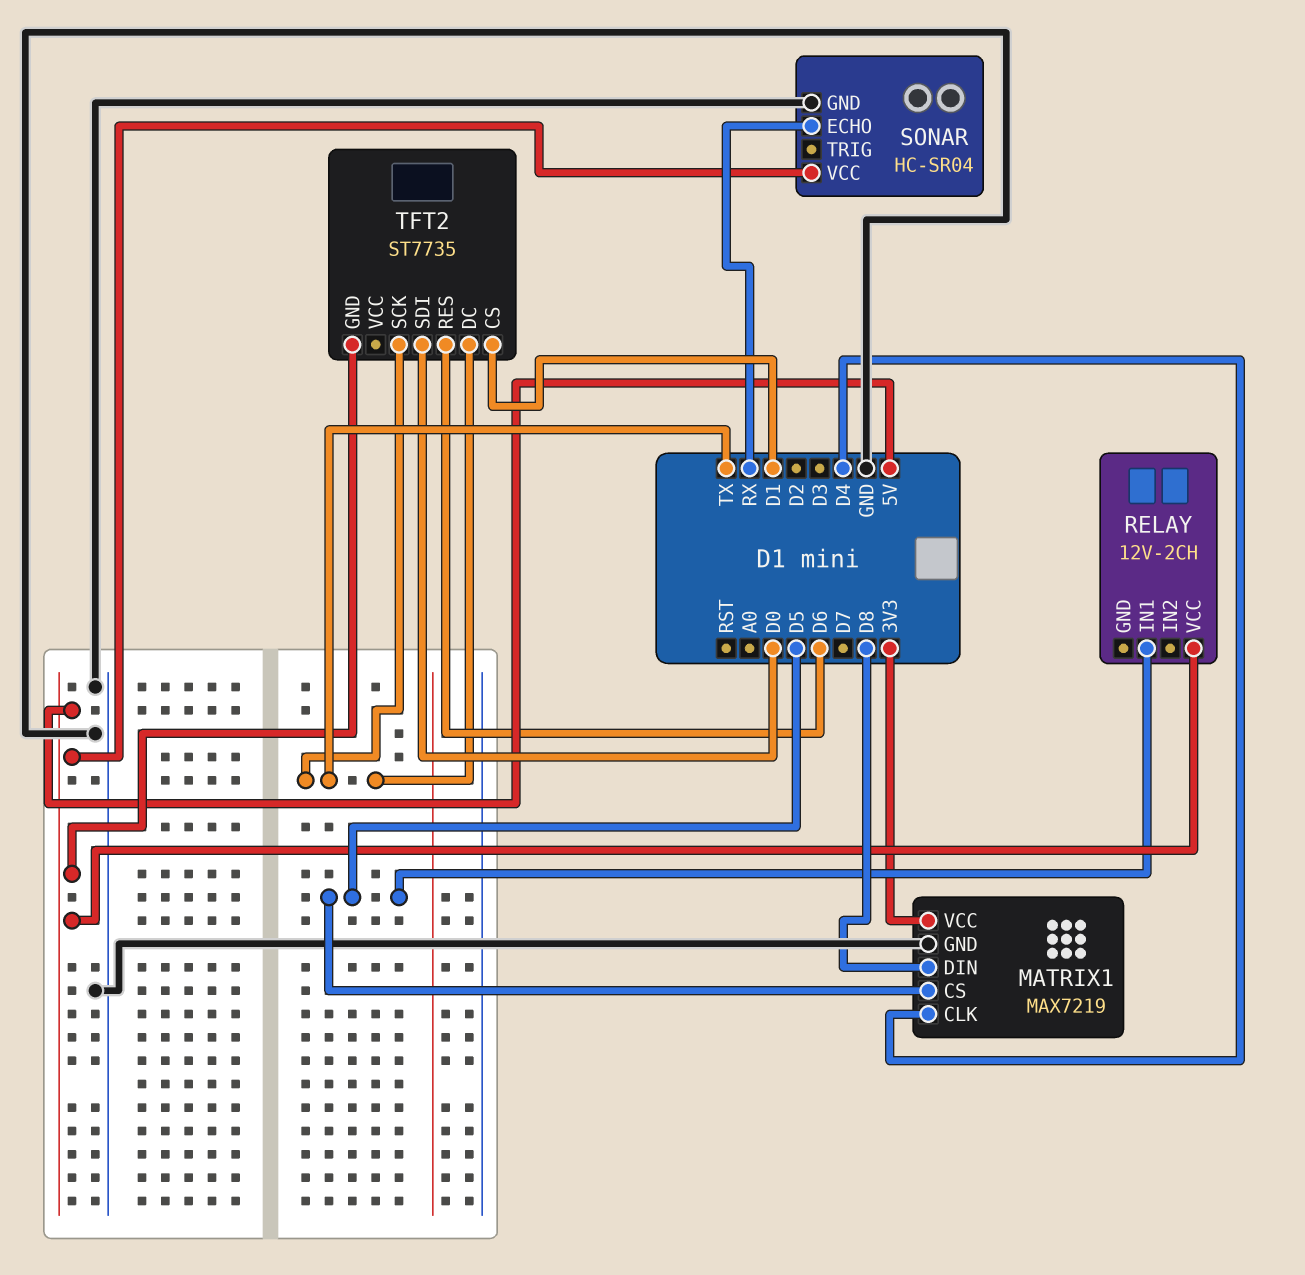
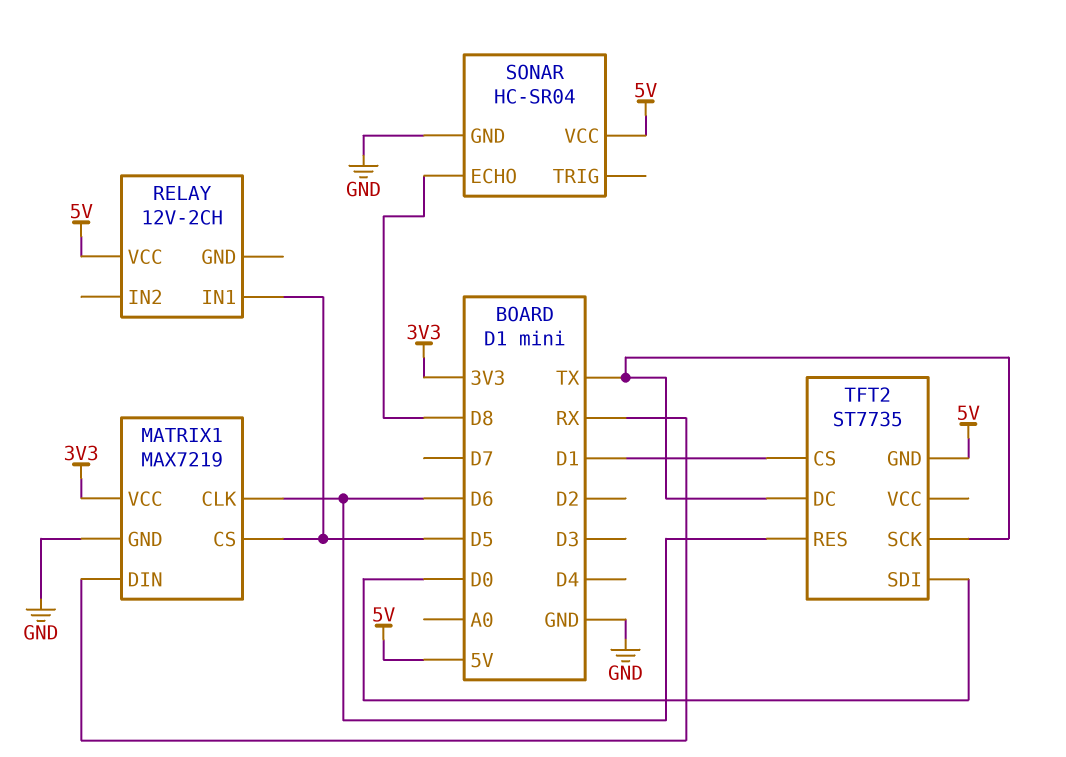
MATRIX1 pin CLK: D4 -> D6
MATRIX1 pin DIN: D8 -> RX
SONAR pin ECHO: RX -> D8

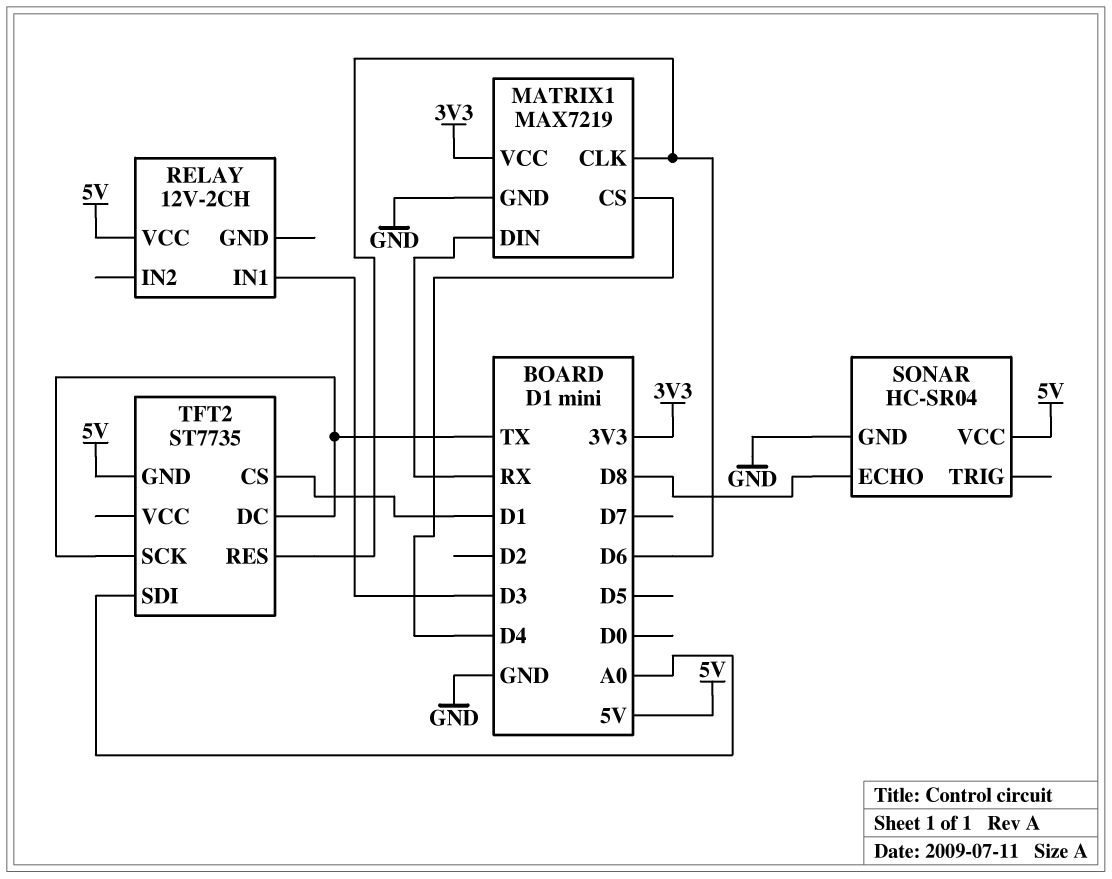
MATRIX1 pin CS: D5 -> D4
RELAY pin IN1: D5 -> D3
TFT2 pin SDI: D0 -> A0

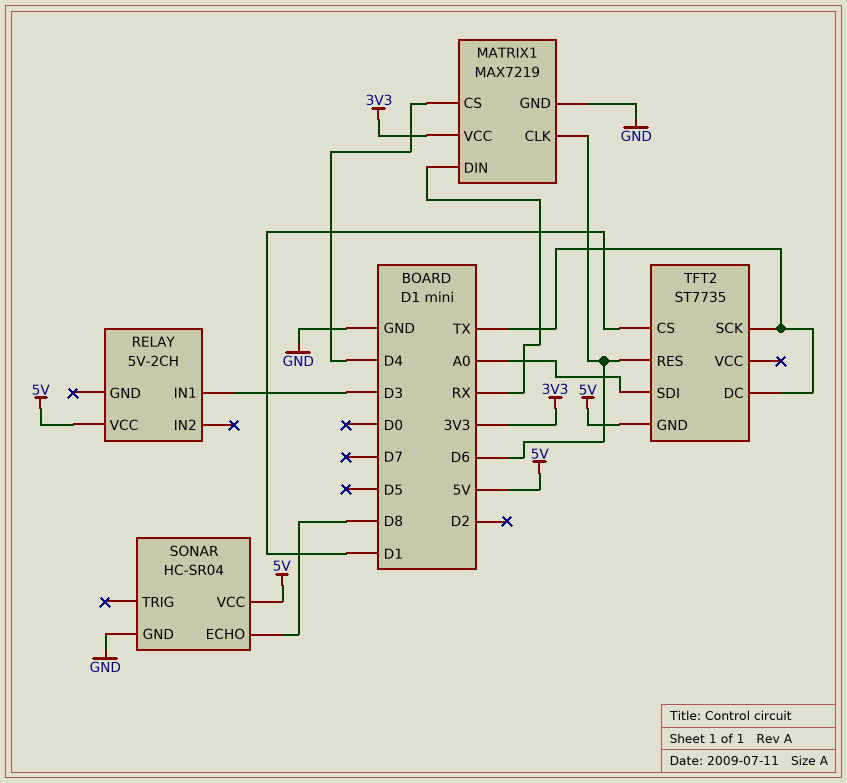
RELAY: 12V-2CH -> 5V-2CH

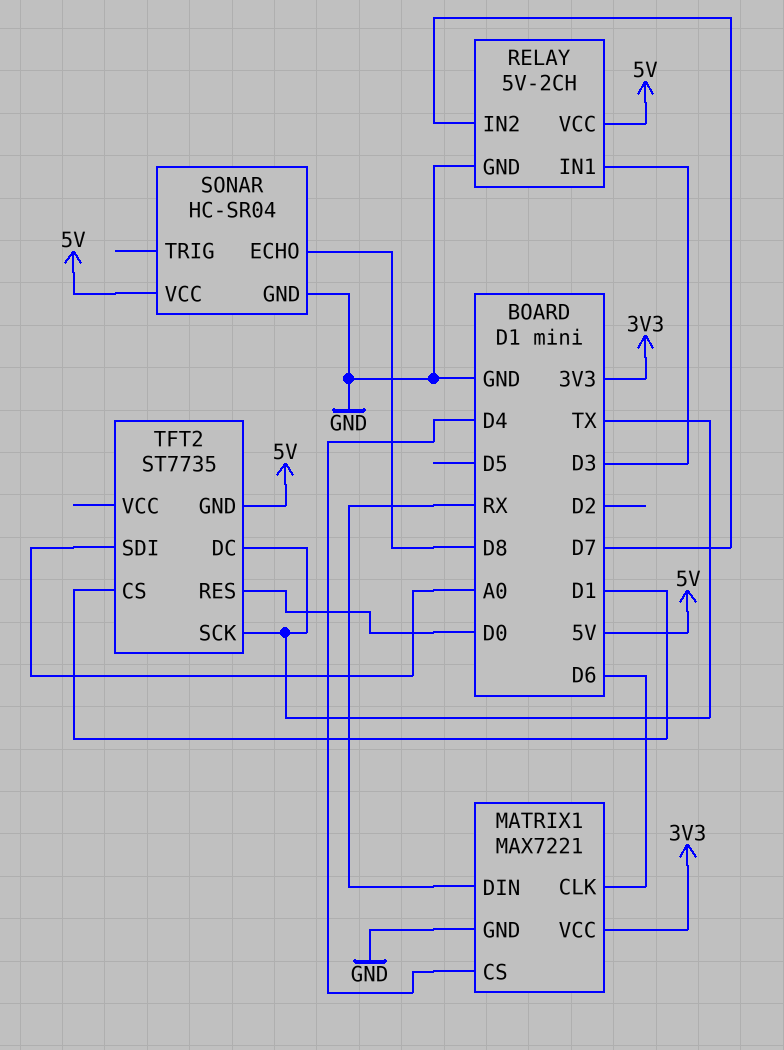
MATRIX1: MAX7219 -> MAX7221
RELAY pin GND: none -> GND
RELAY pin IN2: none -> D7
TFT2 pin RES: D6 -> D0

